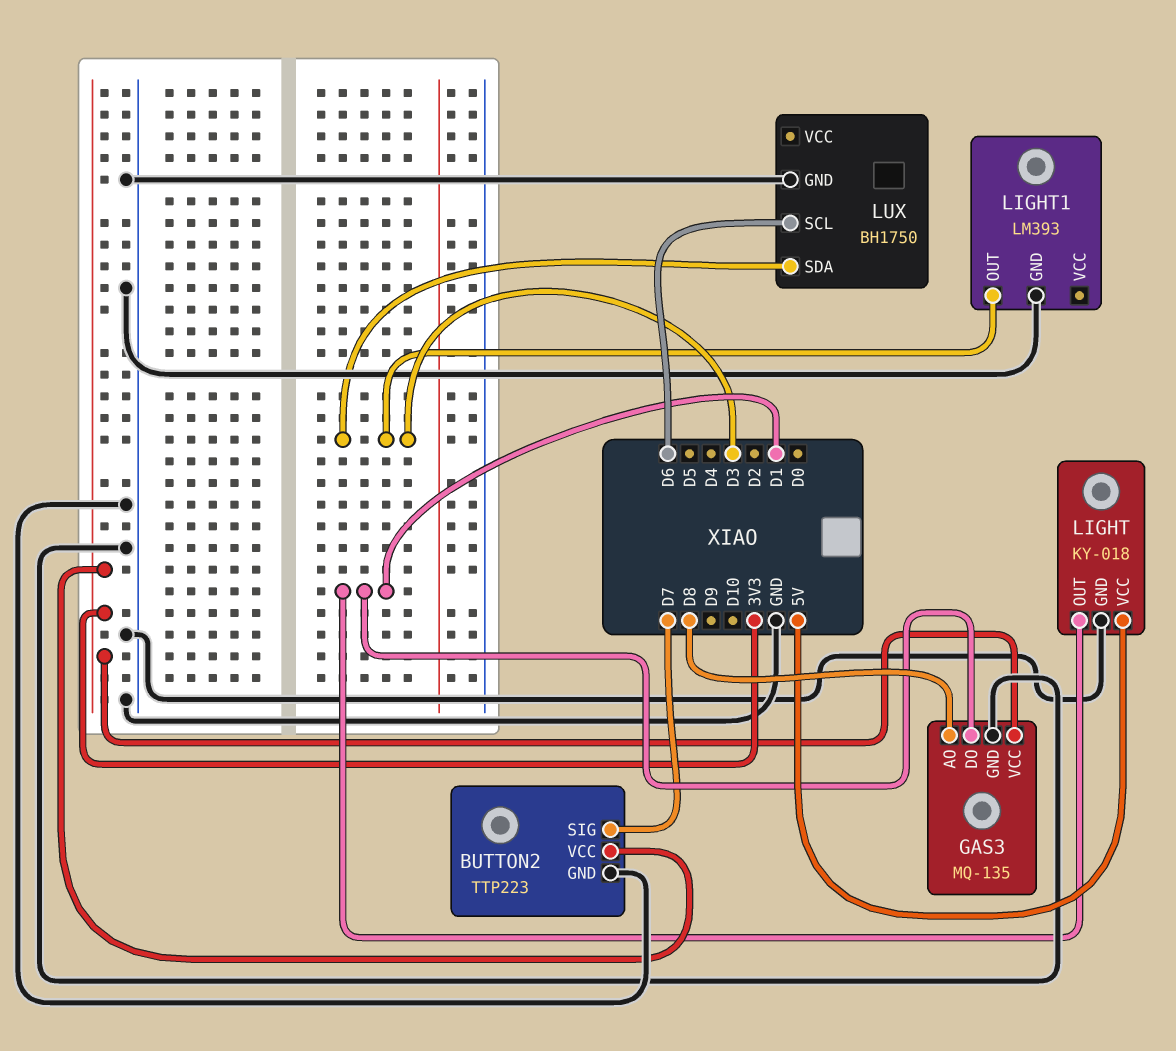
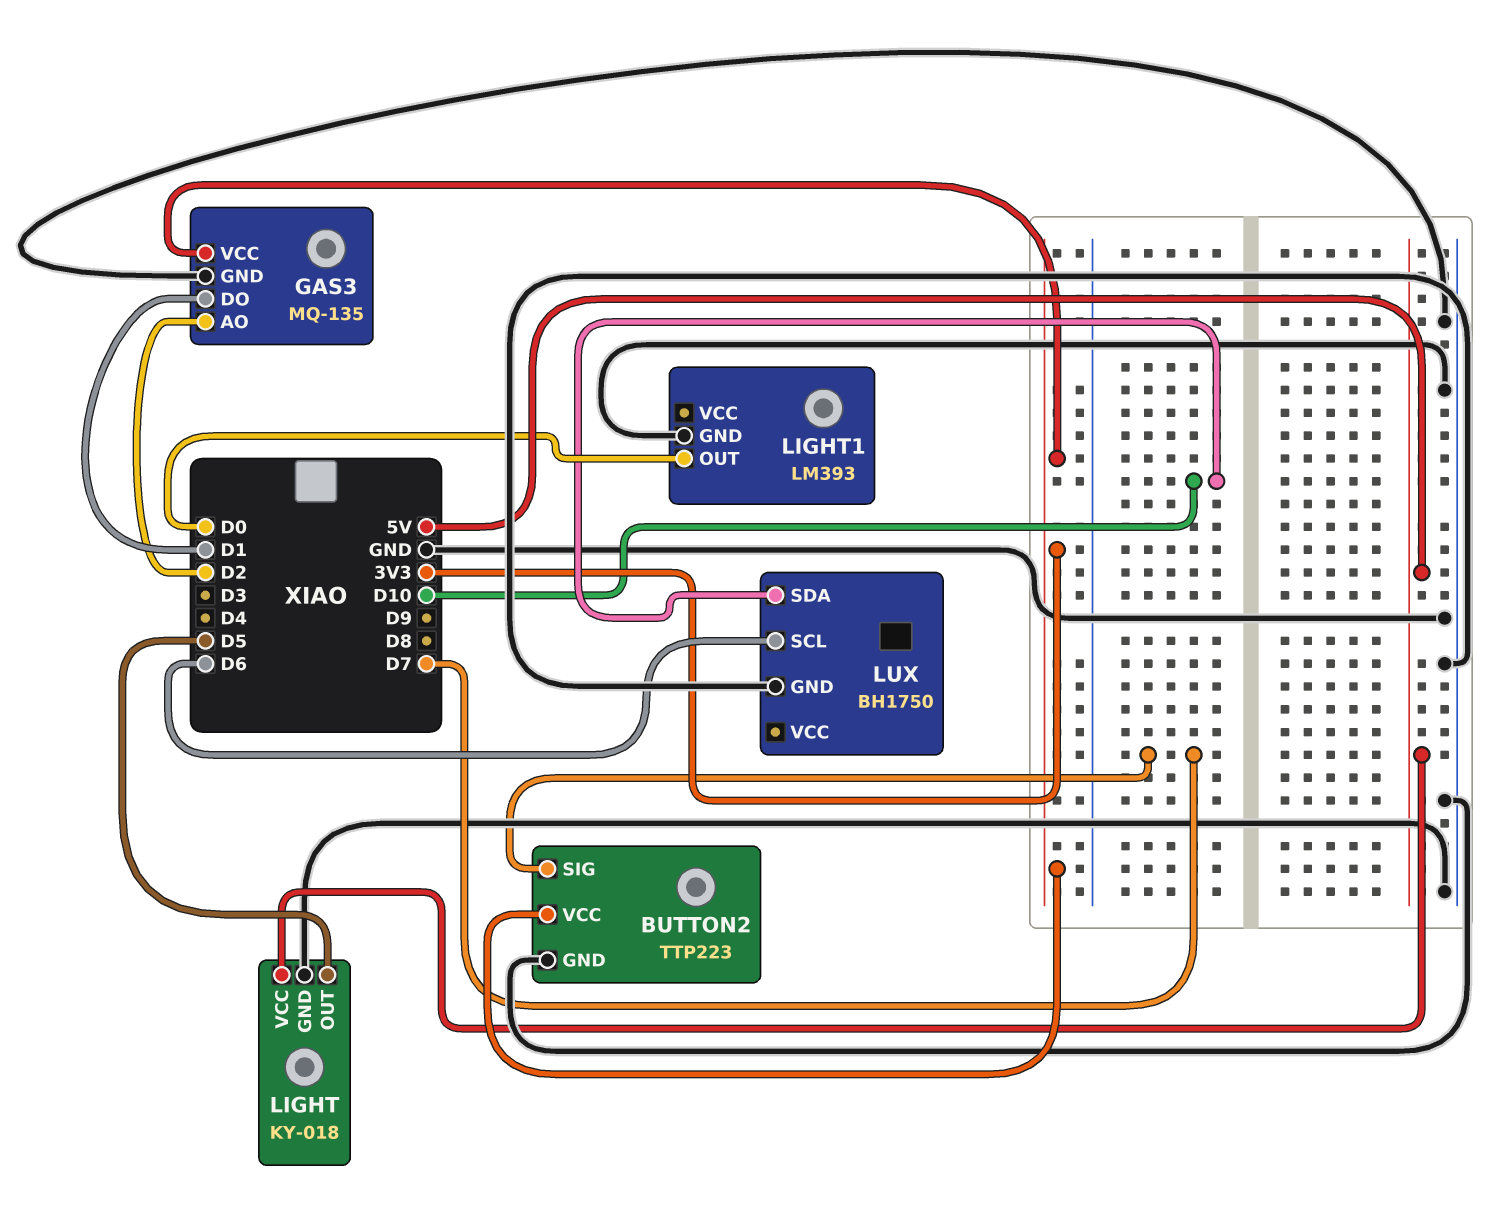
GAS3 pin AO: D8 -> D2
LIGHT pin OUT: D1 -> D5
LIGHT1 pin OUT: D3 -> D0
LUX pin SDA: D3 -> D10

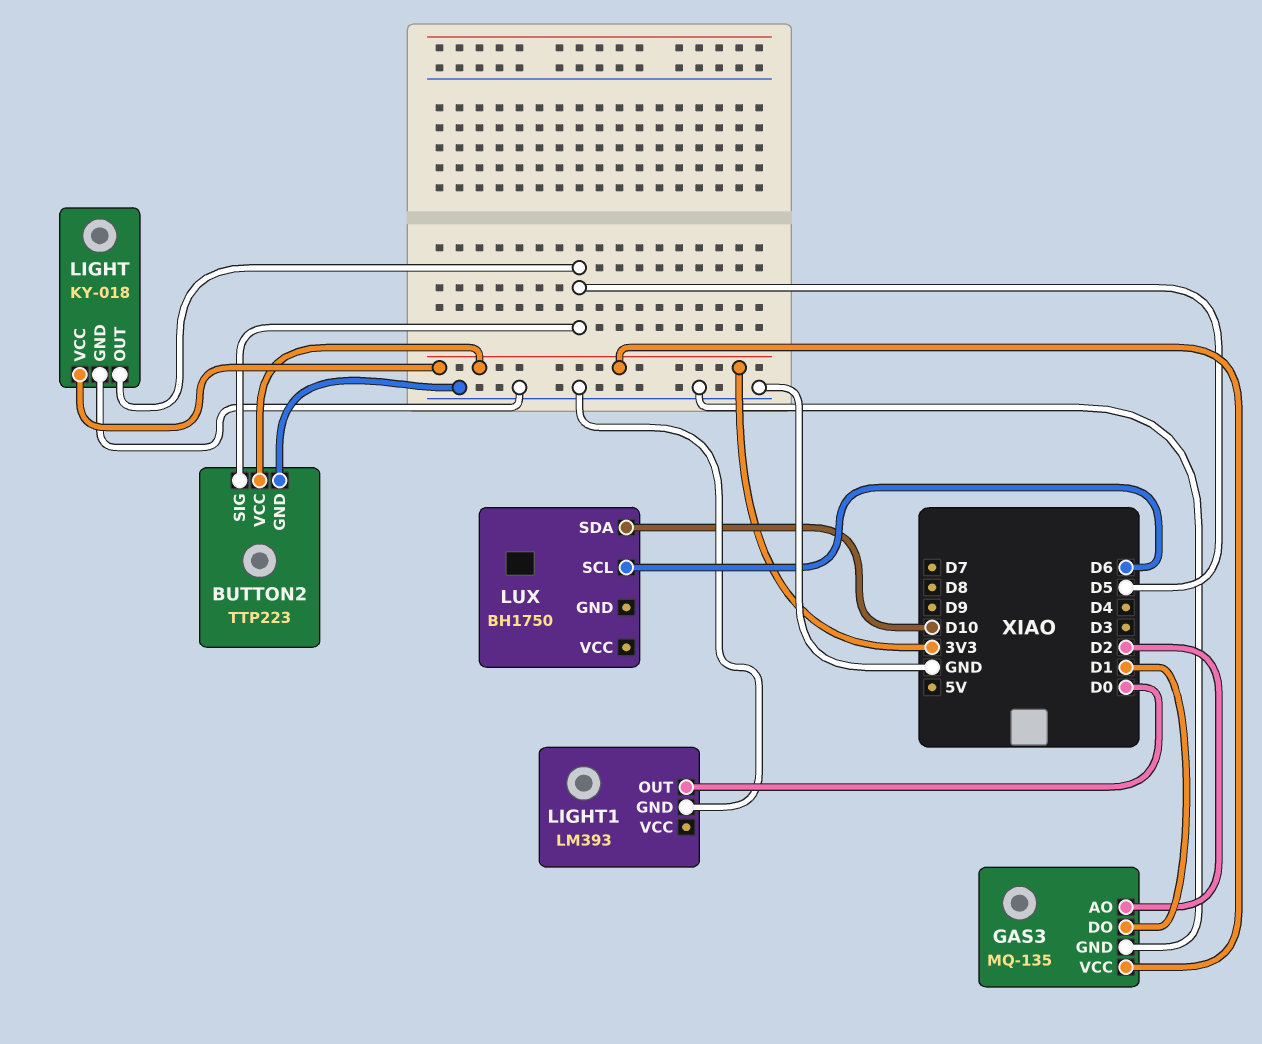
BUTTON2 pin SIG: D7 -> D5
LIGHT pin VCC: 5V -> 3V3
LUX pin GND: GND -> none

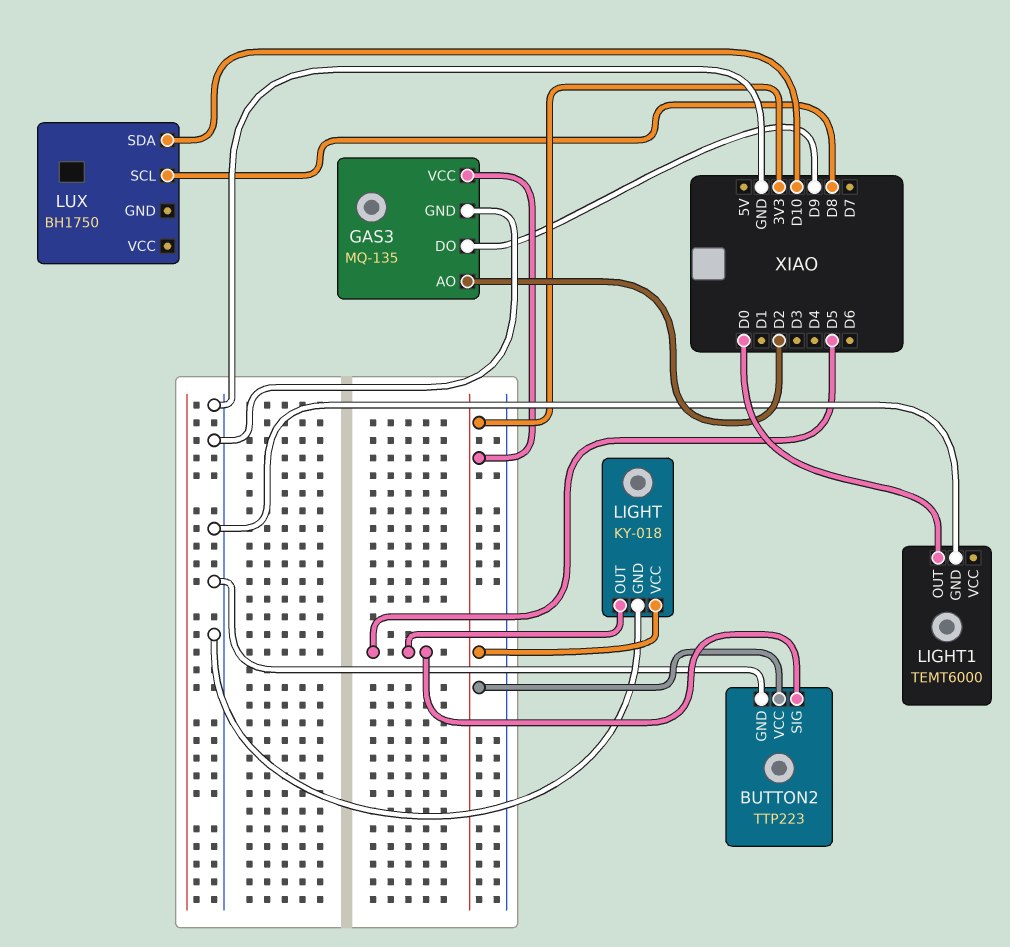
GAS3 pin DO: D1 -> D9
LIGHT1: LM393 -> TEMT6000
LUX pin SCL: D6 -> D8

